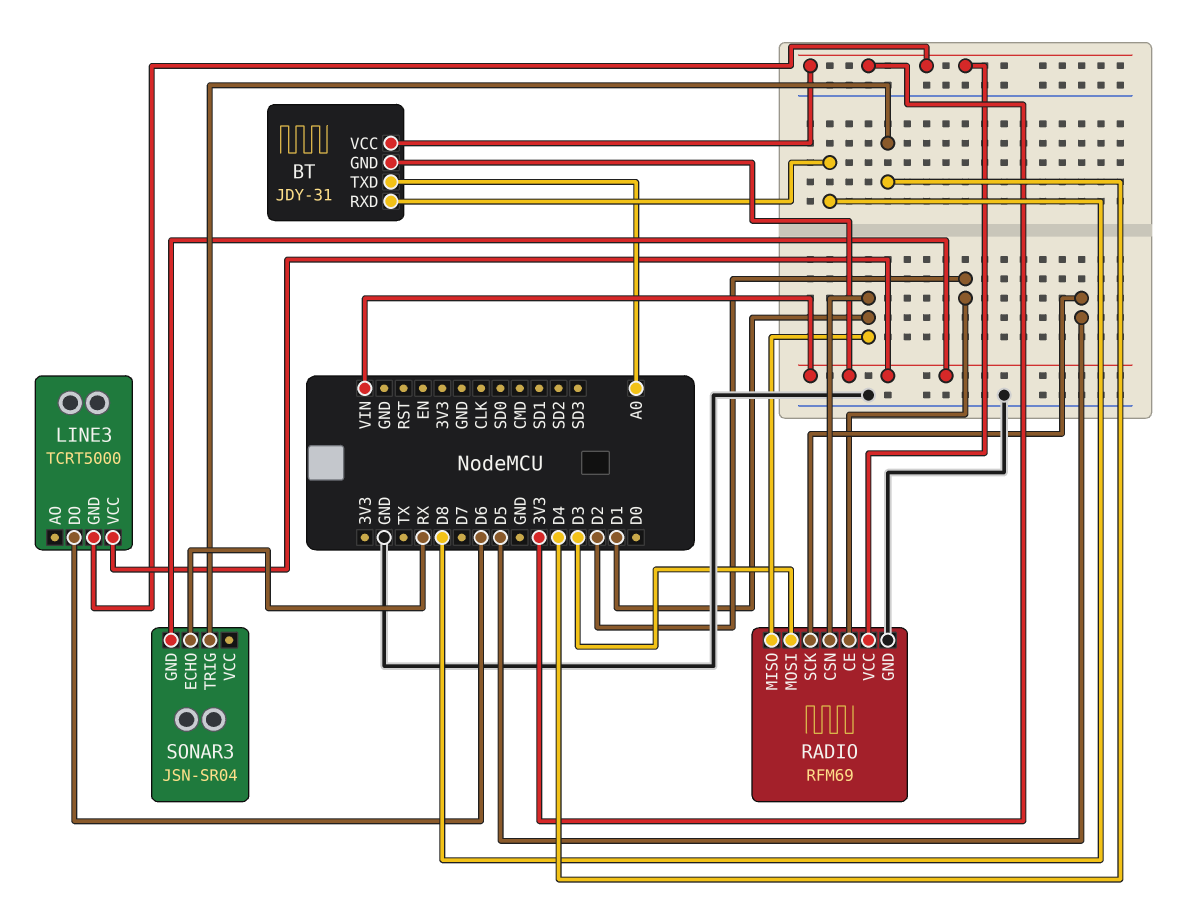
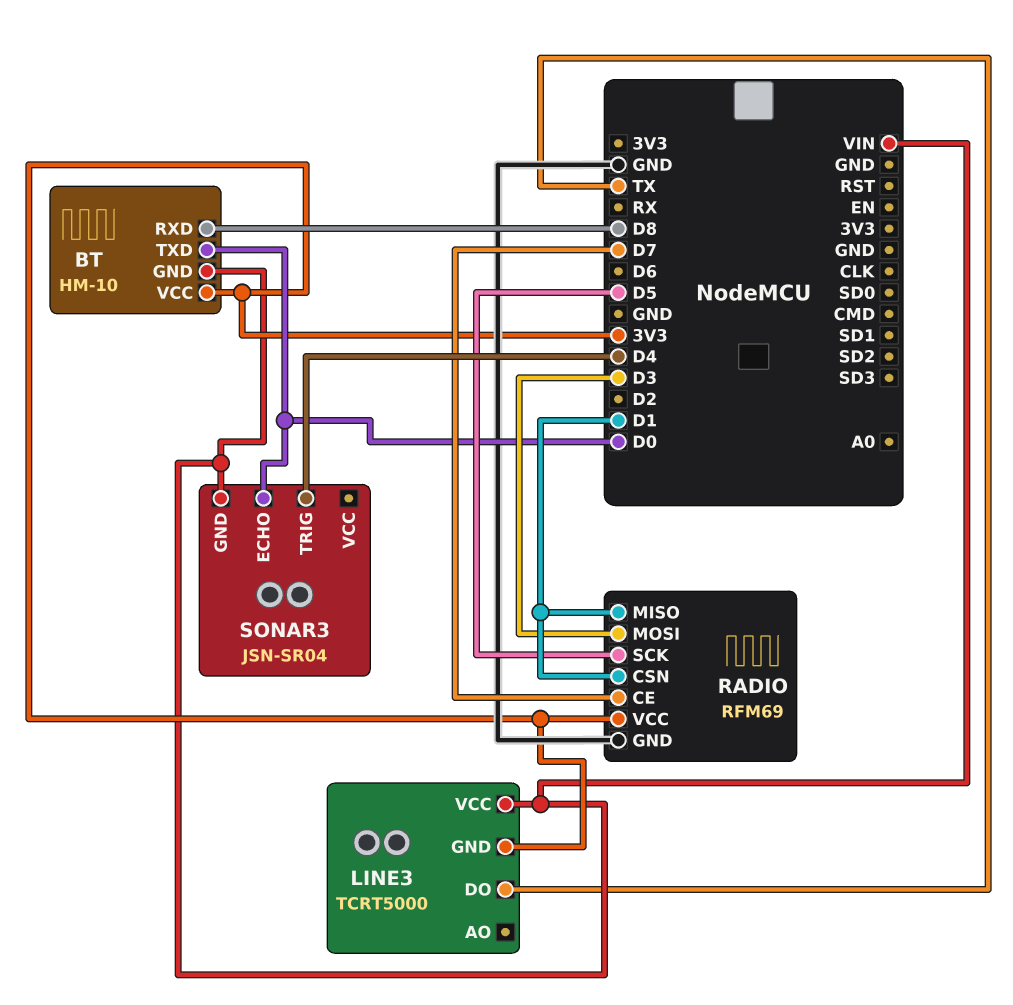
BT: JDY-31 -> HM-10
BT pin TXD: A0 -> D0
LINE3 pin DO: D6 -> TX
RADIO pin CE: D2 -> D7
SONAR3 pin ECHO: RX -> D0

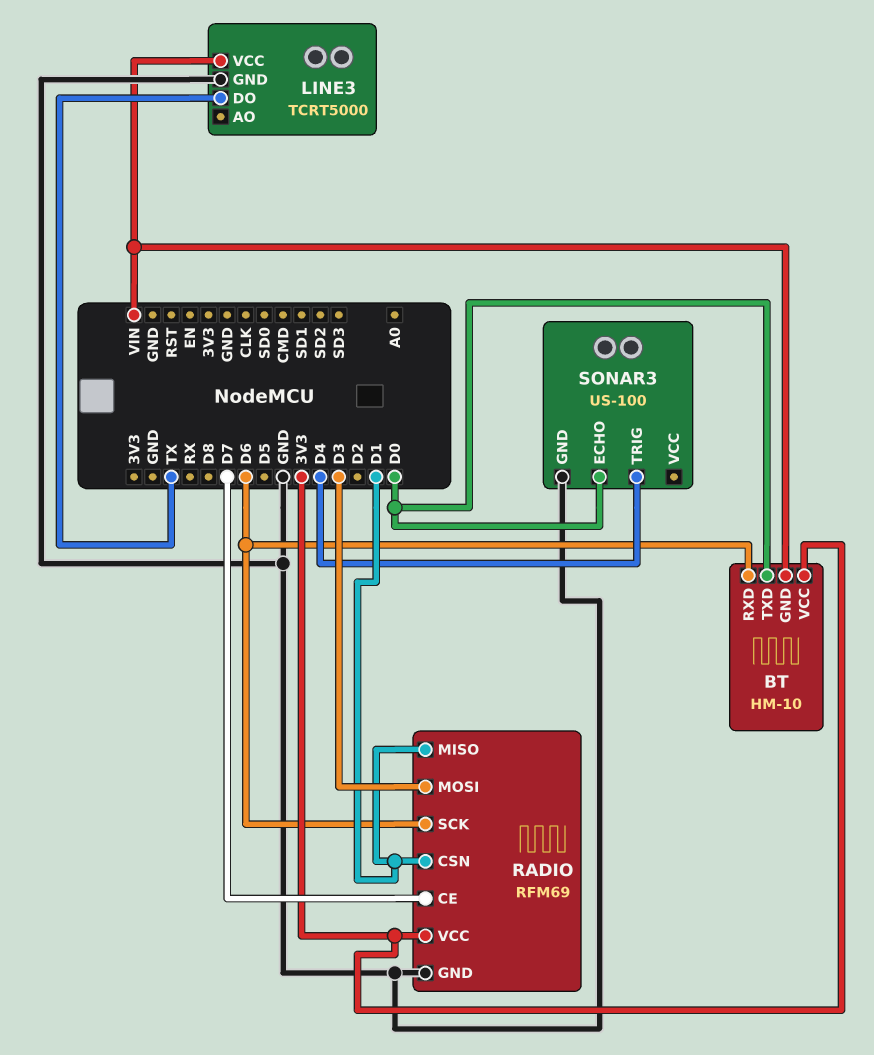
BT pin RXD: D8 -> D6
LINE3 pin GND: 3V3 -> GND
RADIO pin SCK: D5 -> D6
SONAR3: JSN-SR04 -> US-100
SONAR3 pin GND: VIN -> GND

